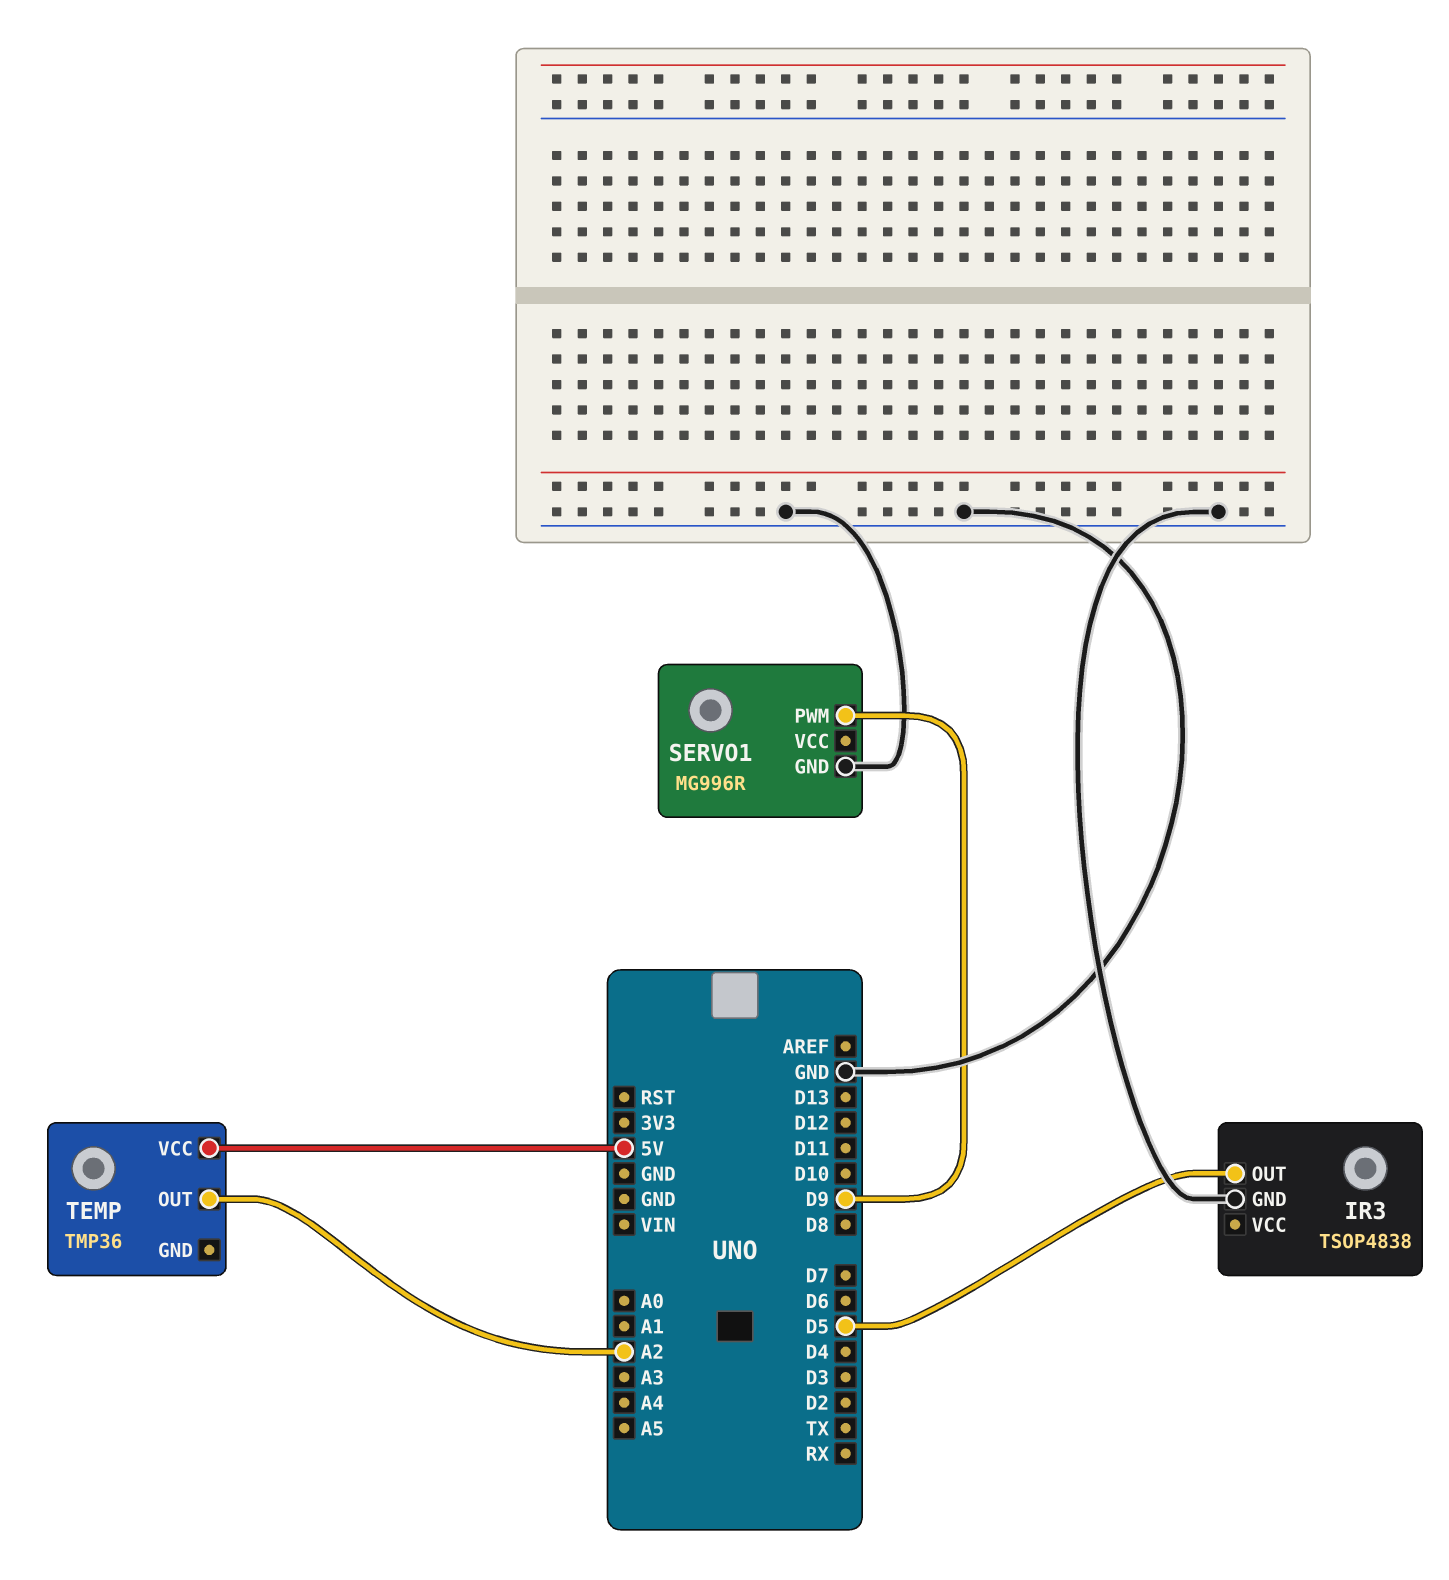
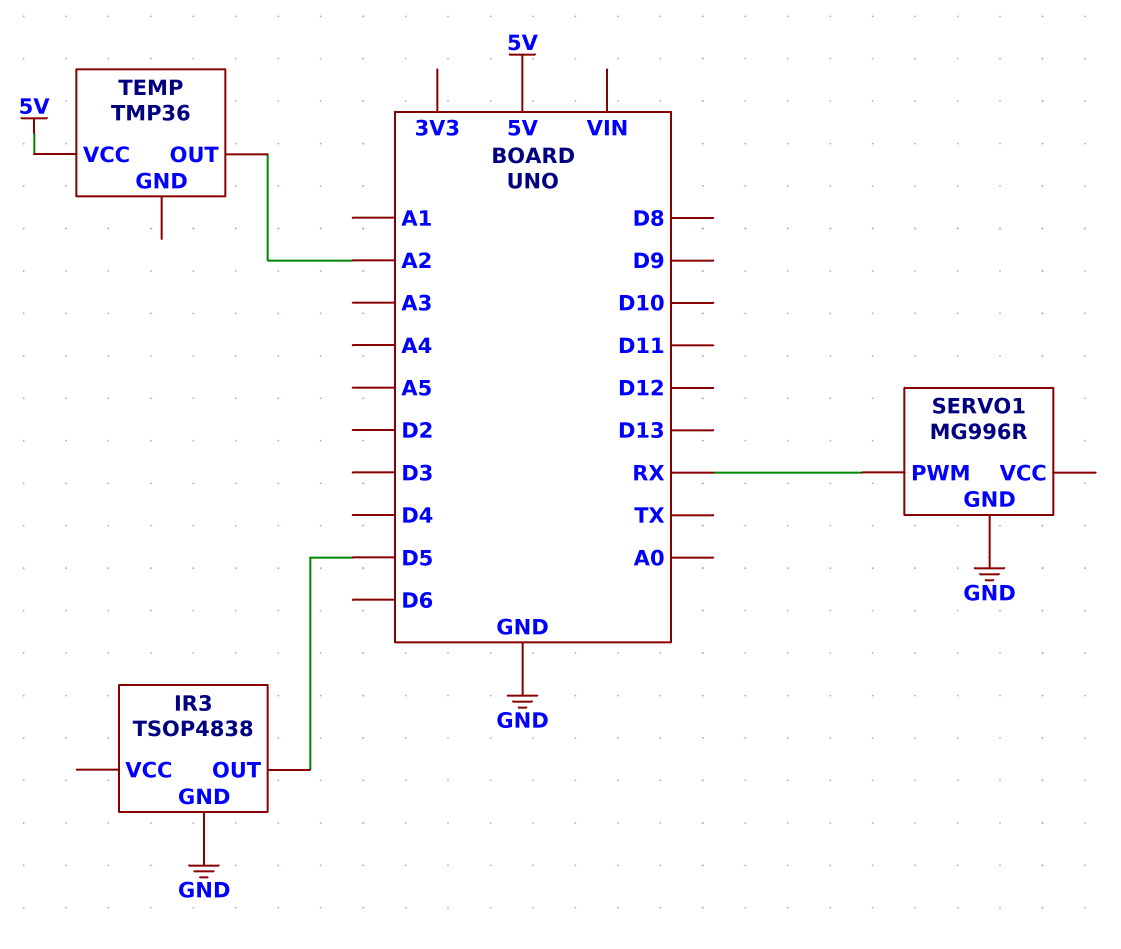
SERVO1 pin PWM: D9 -> RX

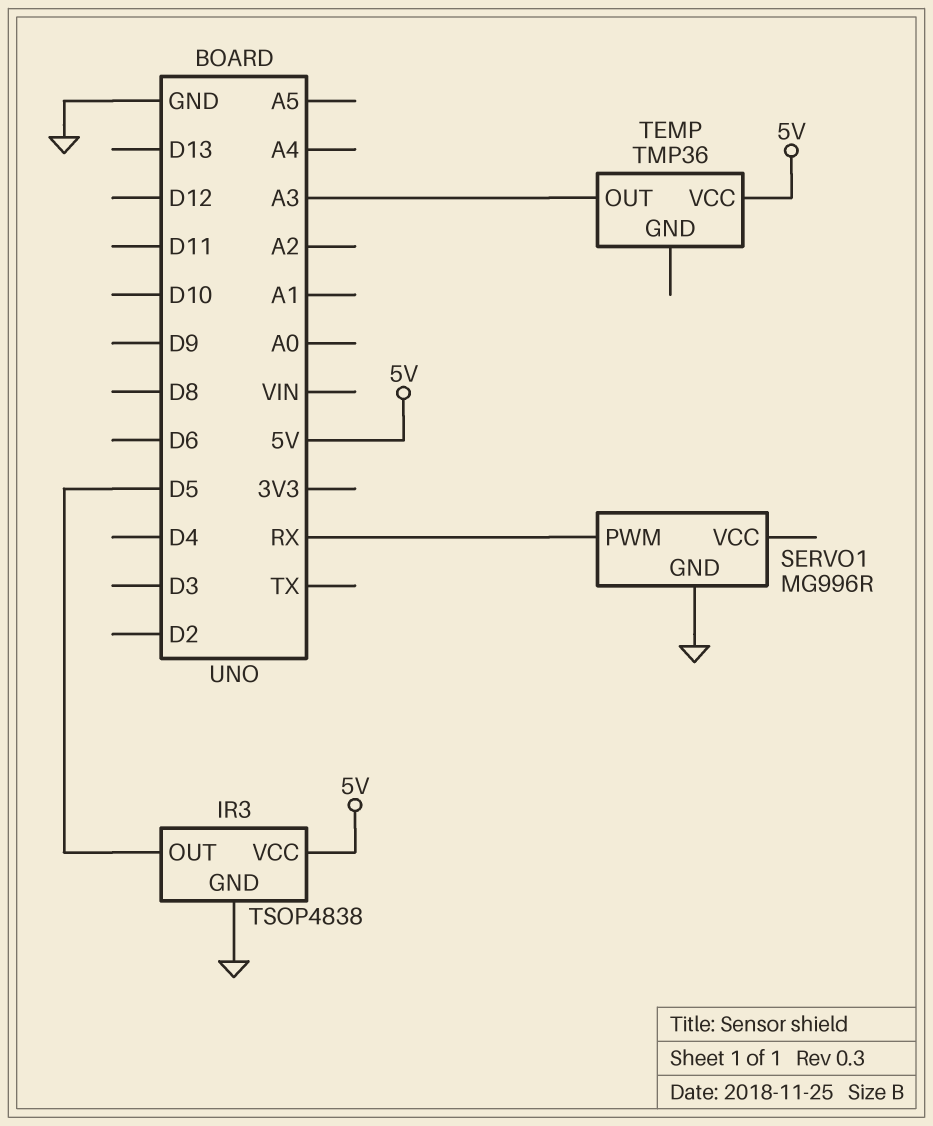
IR3 pin VCC: none -> 5V
TEMP pin OUT: A2 -> A3

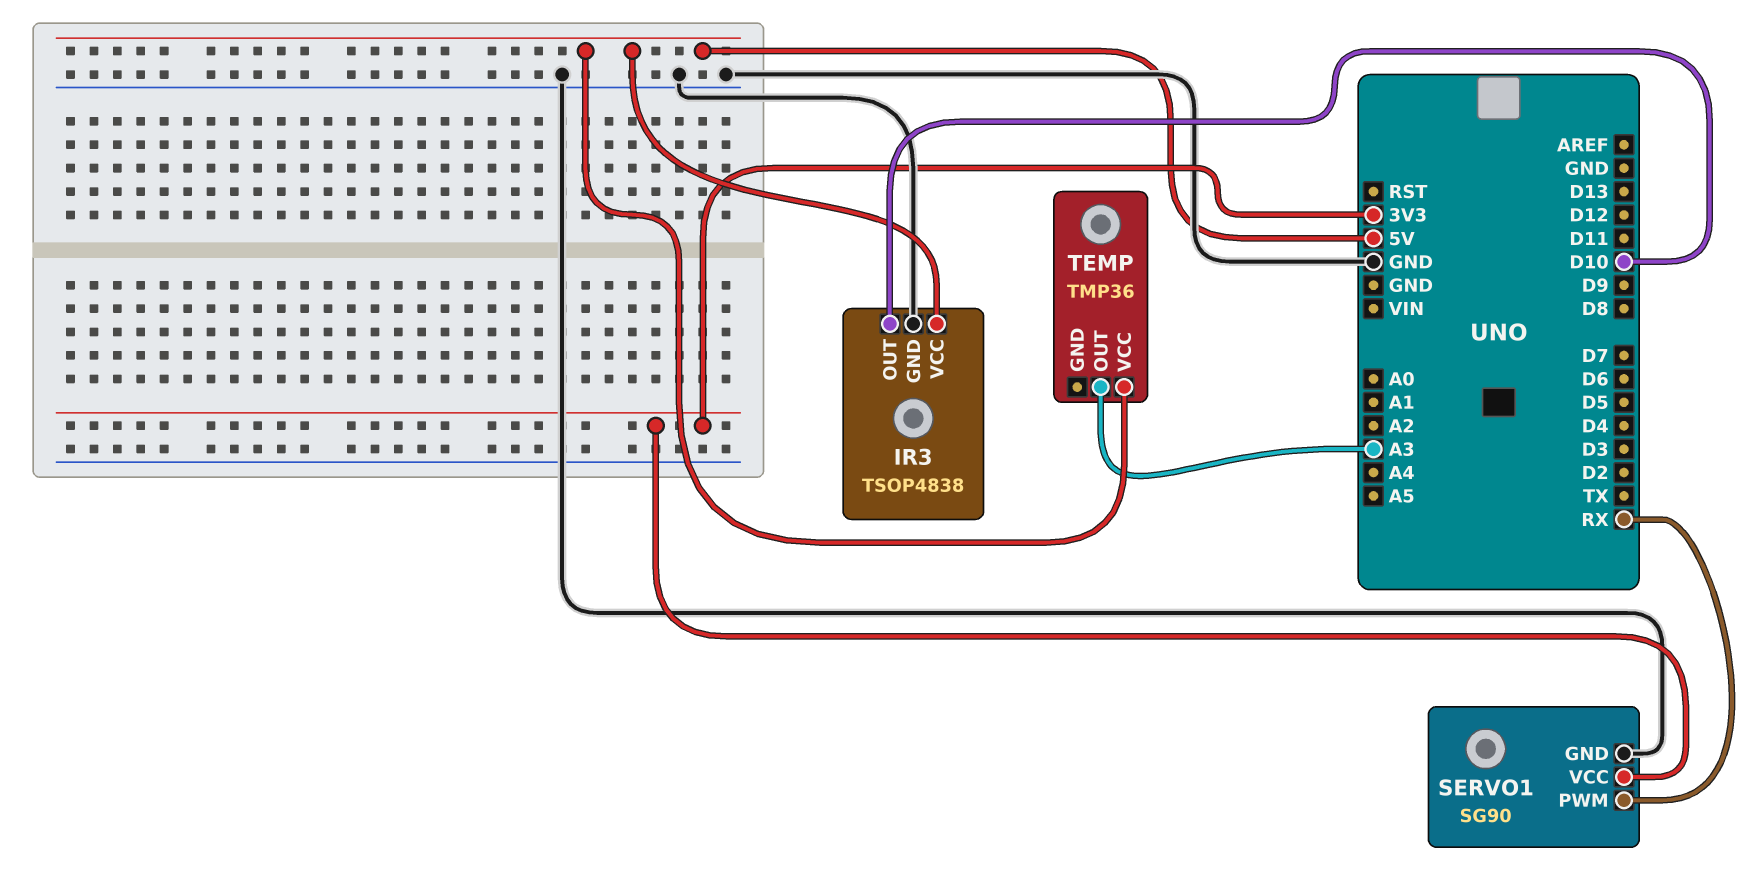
IR3 pin OUT: D5 -> D10
SERVO1: MG996R -> SG90
SERVO1 pin VCC: none -> 3V3

